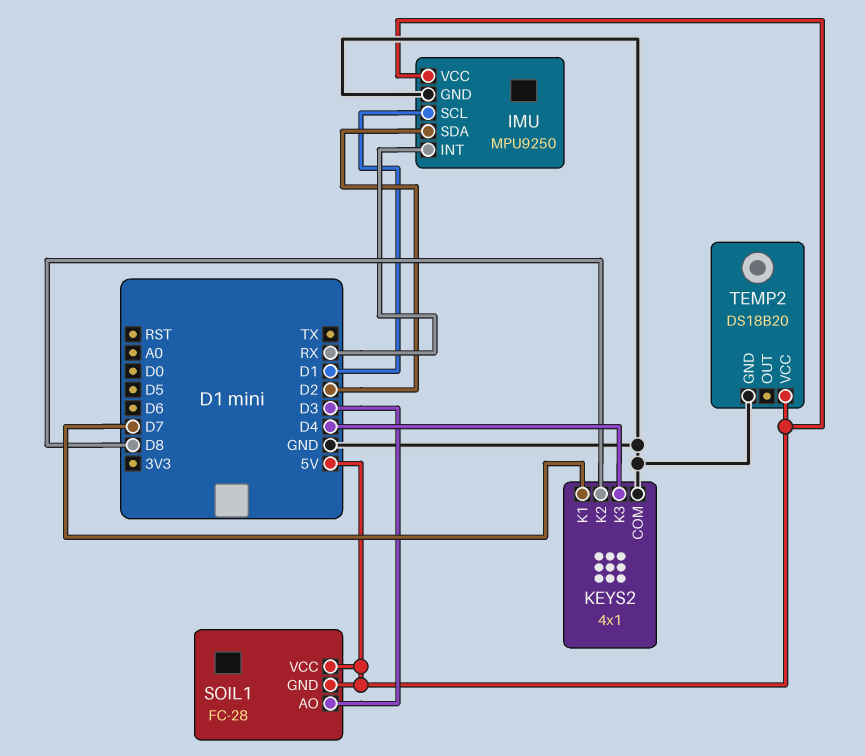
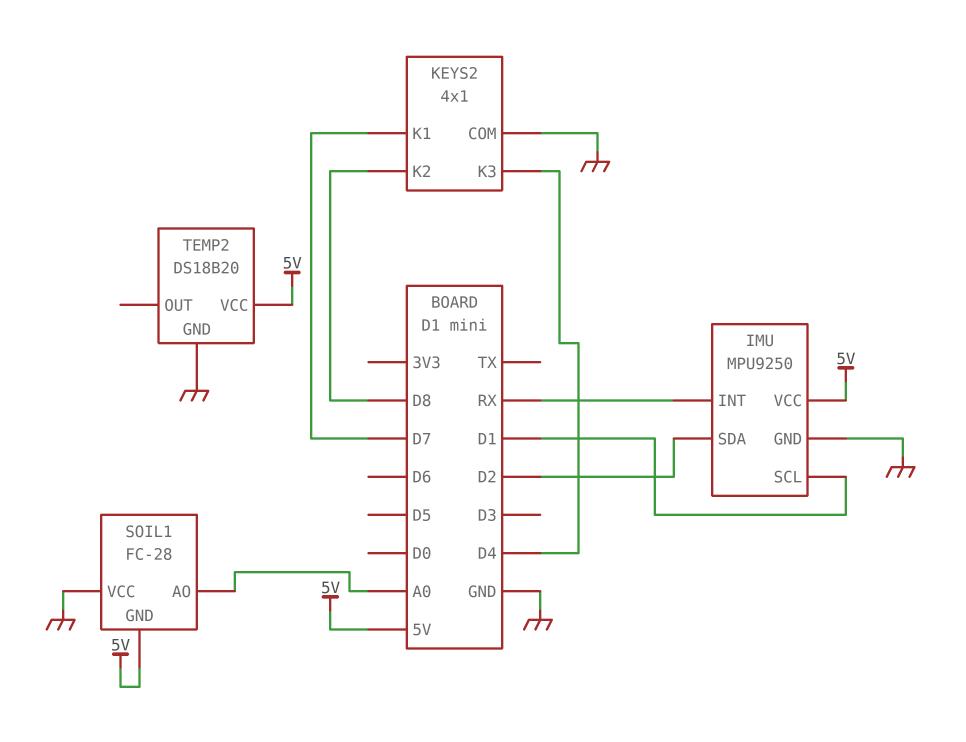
SOIL1 pin AO: D3 -> A0
SOIL1 pin VCC: 5V -> GND

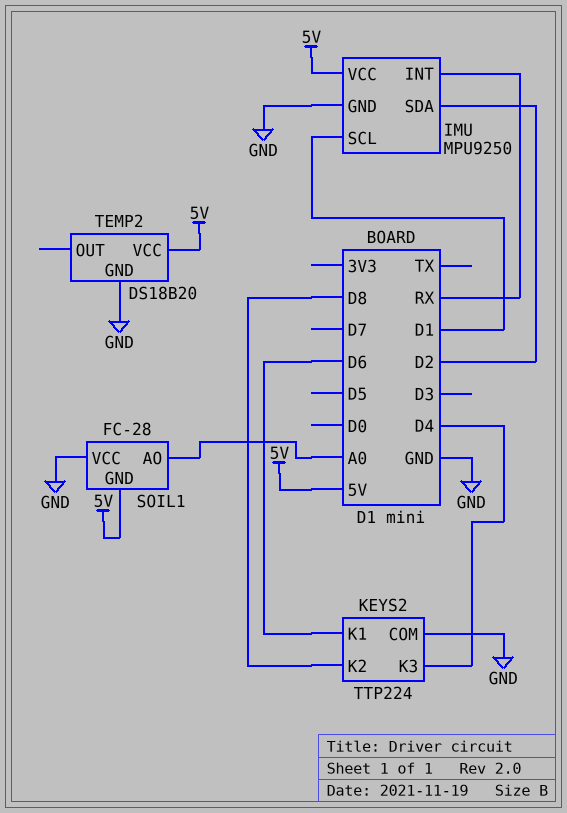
KEYS2: 4x1 -> TTP224
KEYS2 pin K1: D7 -> D6

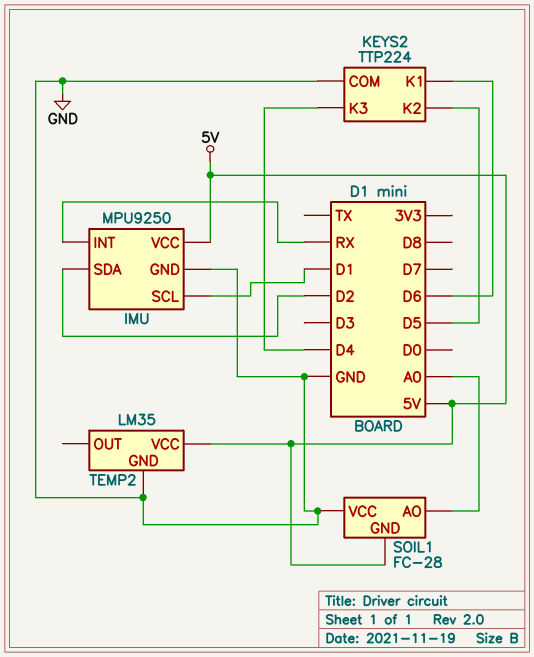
KEYS2 pin K2: D8 -> D5
TEMP2: DS18B20 -> LM35

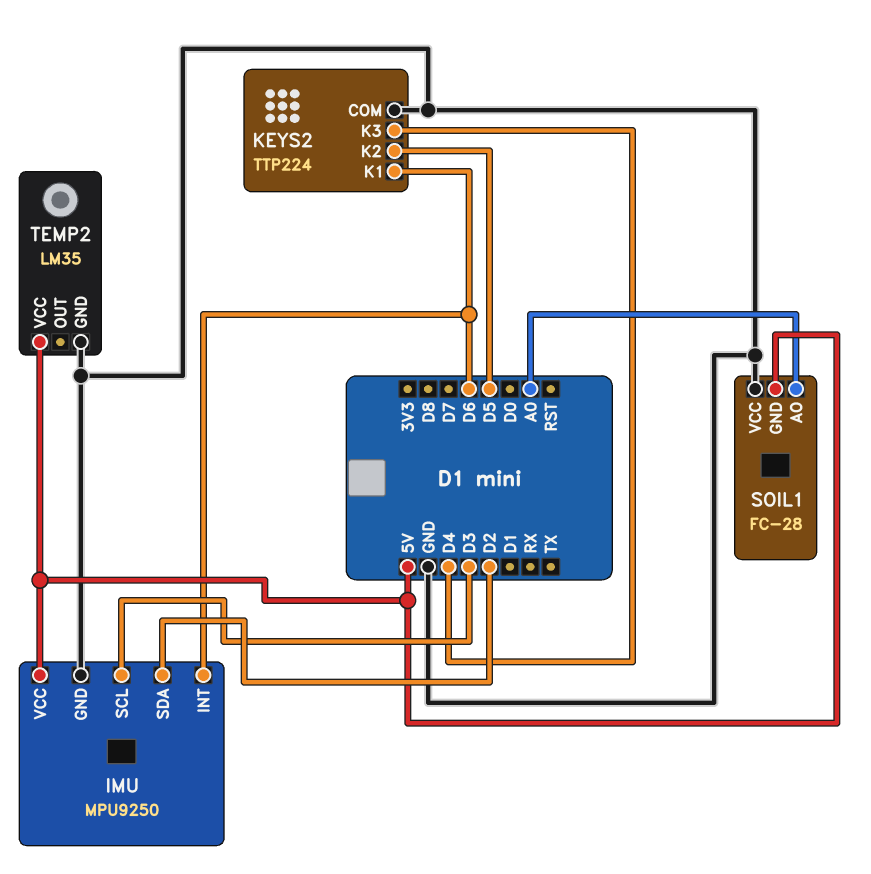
IMU pin INT: RX -> D6
IMU pin SCL: D1 -> D3

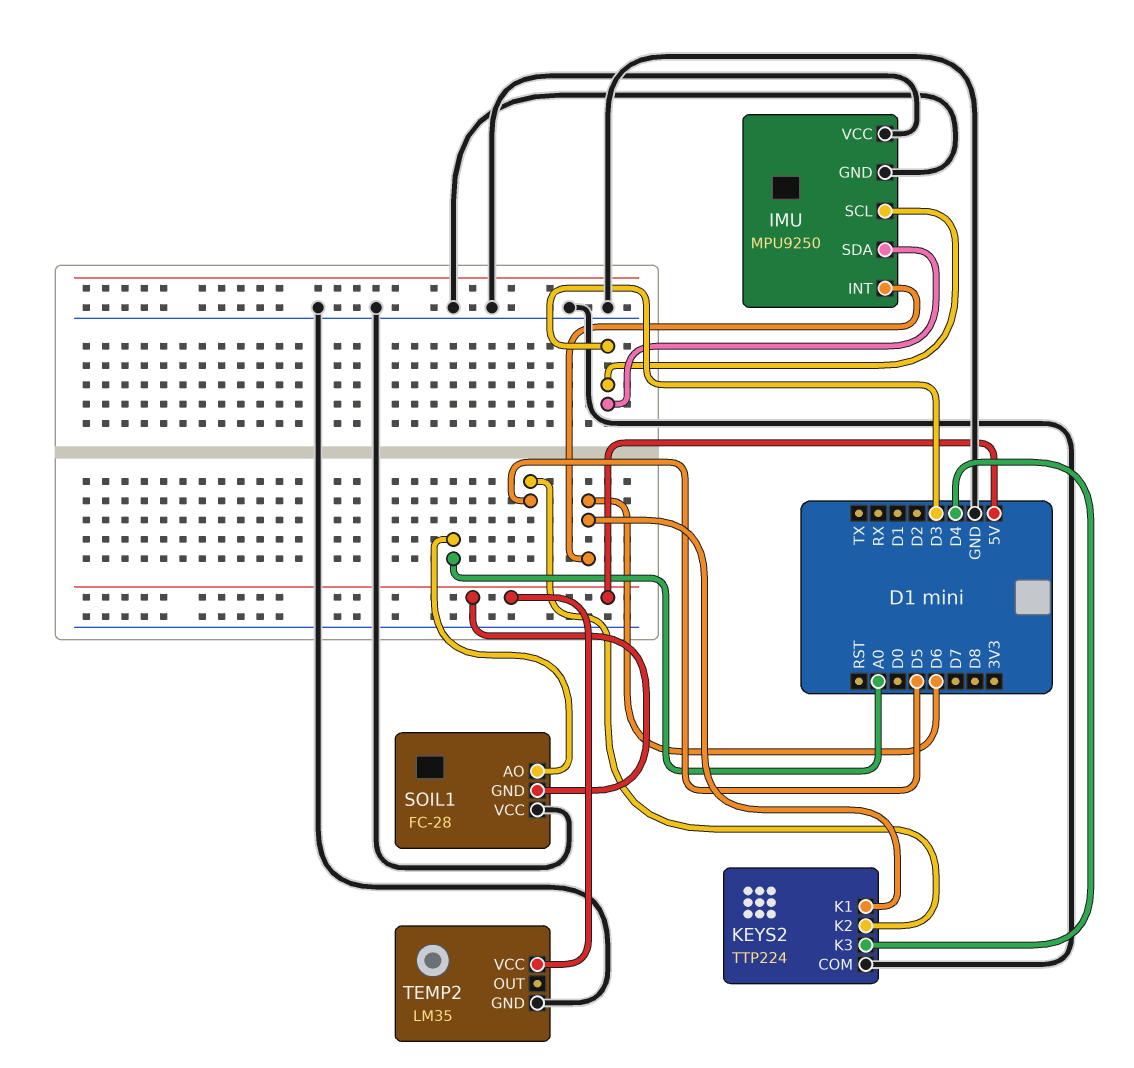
IMU pin SDA: D2 -> D3
IMU pin VCC: 5V -> GND

